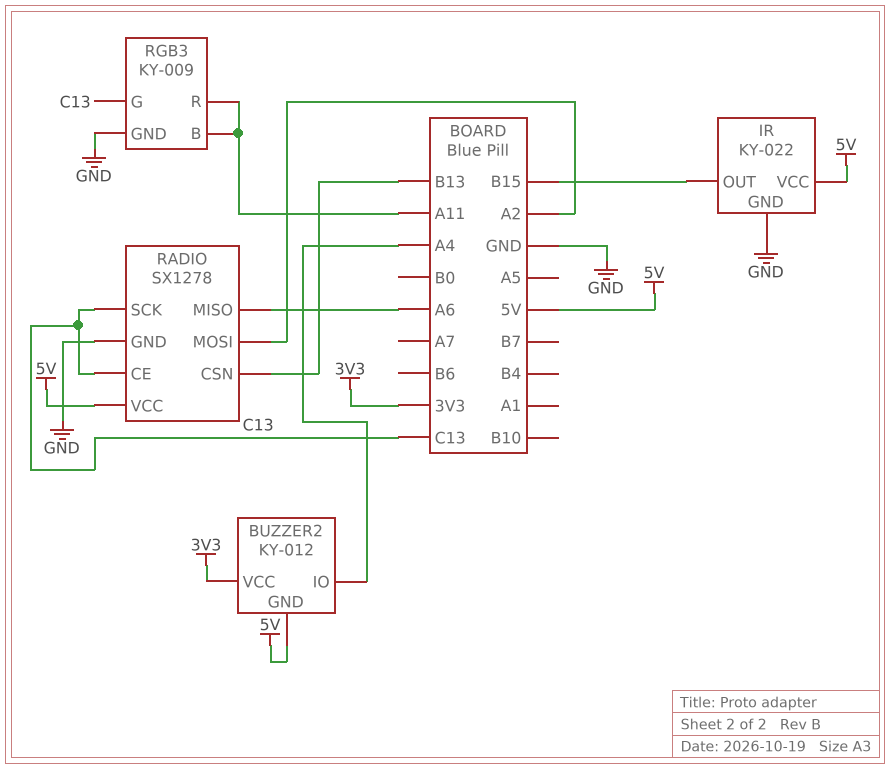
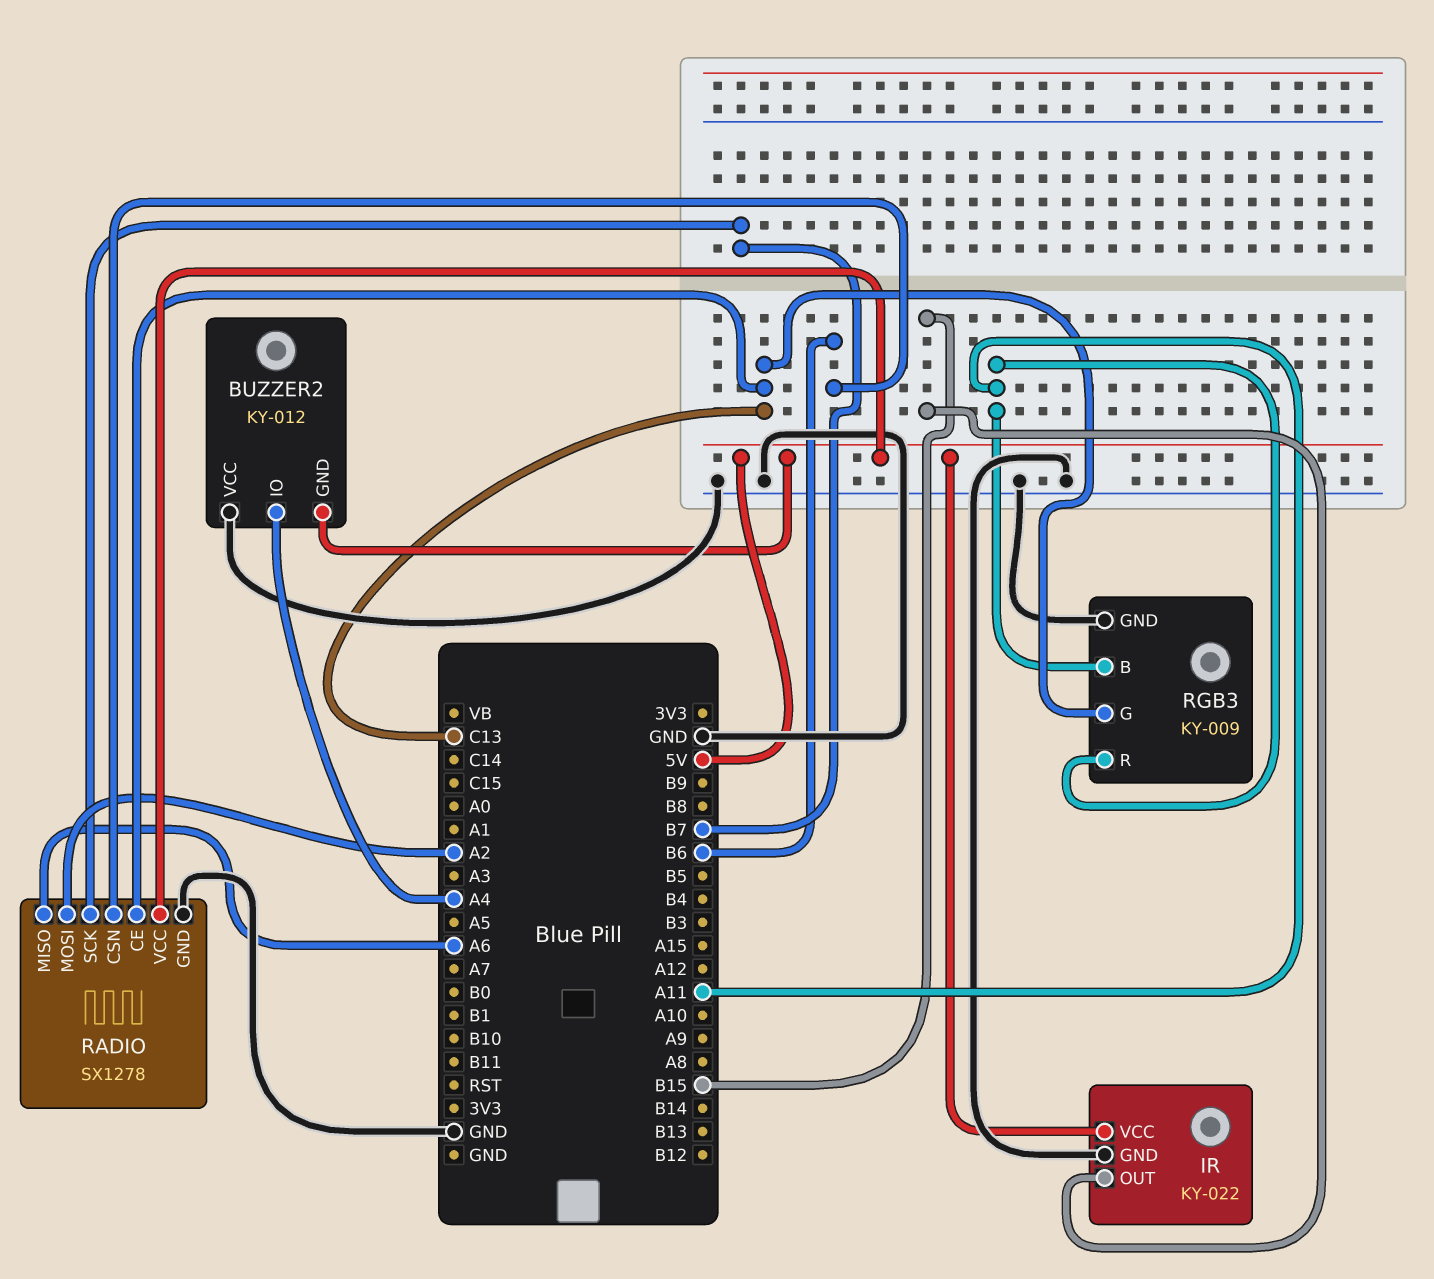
BUZZER2 pin VCC: 3V3 -> GND
RADIO pin CSN: B13 -> B6
RADIO pin SCK: C13 -> B7

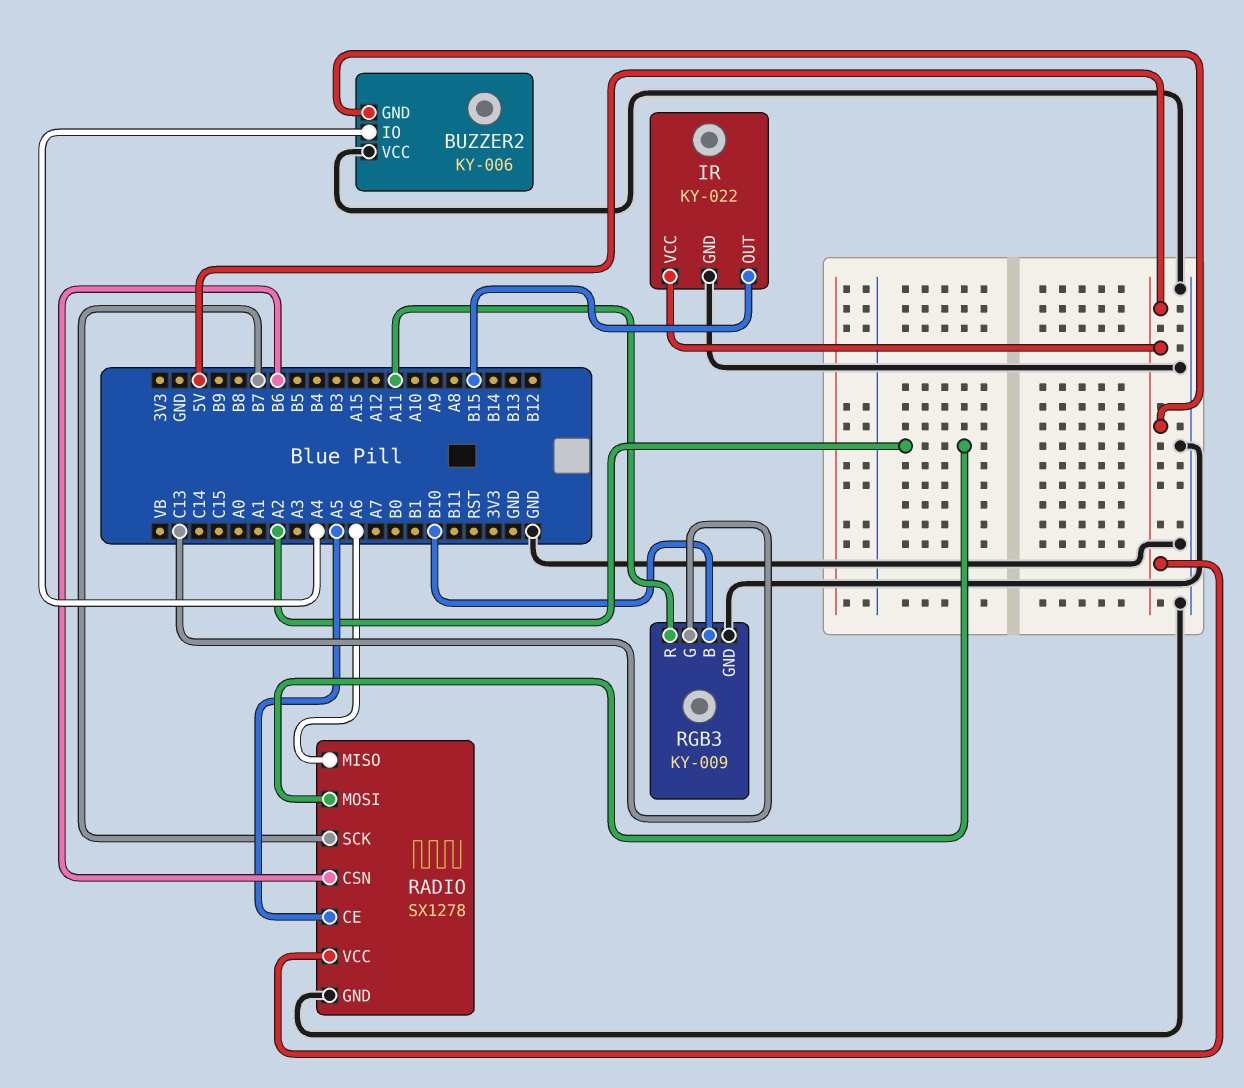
BUZZER2: KY-012 -> KY-006
RADIO pin CE: C13 -> A5
RGB3 pin B: A11 -> B10

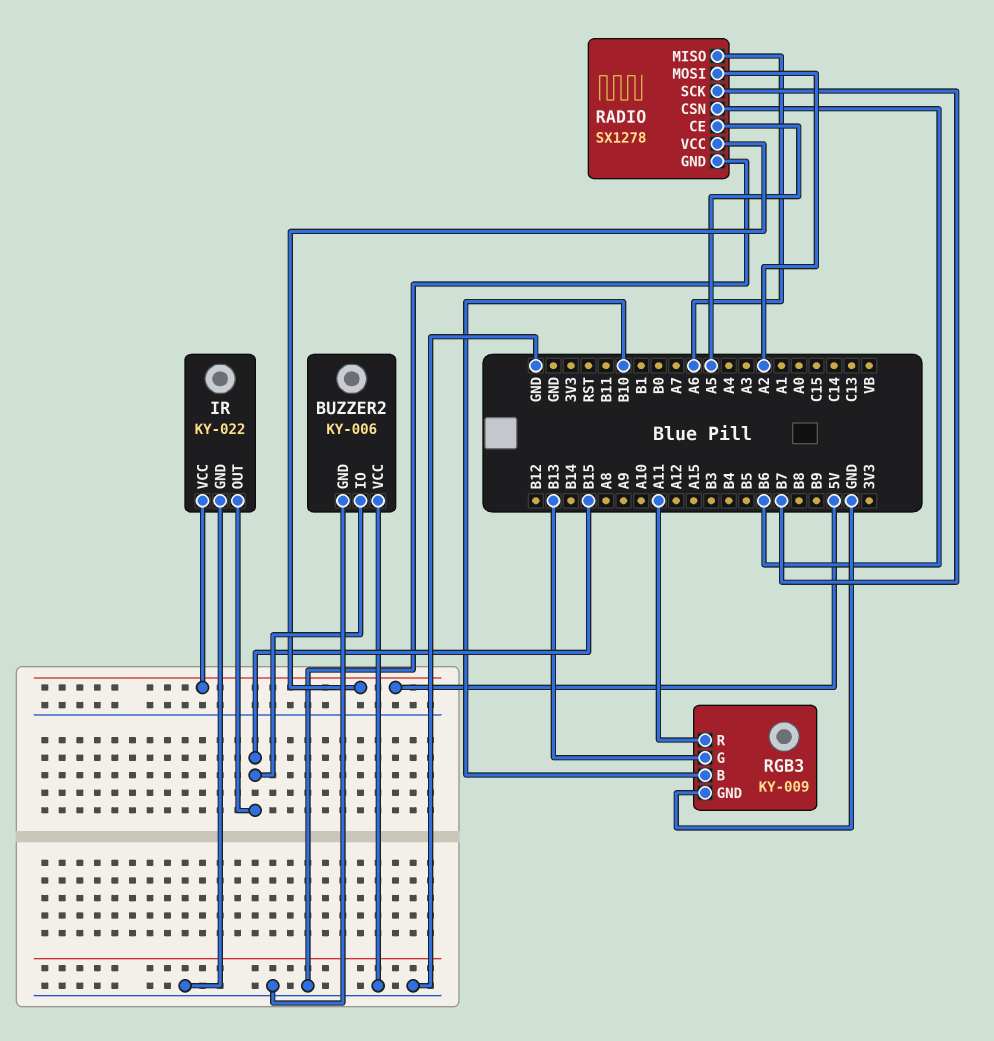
BUZZER2 pin GND: 5V -> GND
BUZZER2 pin IO: A4 -> B15
RGB3 pin G: C13 -> B13

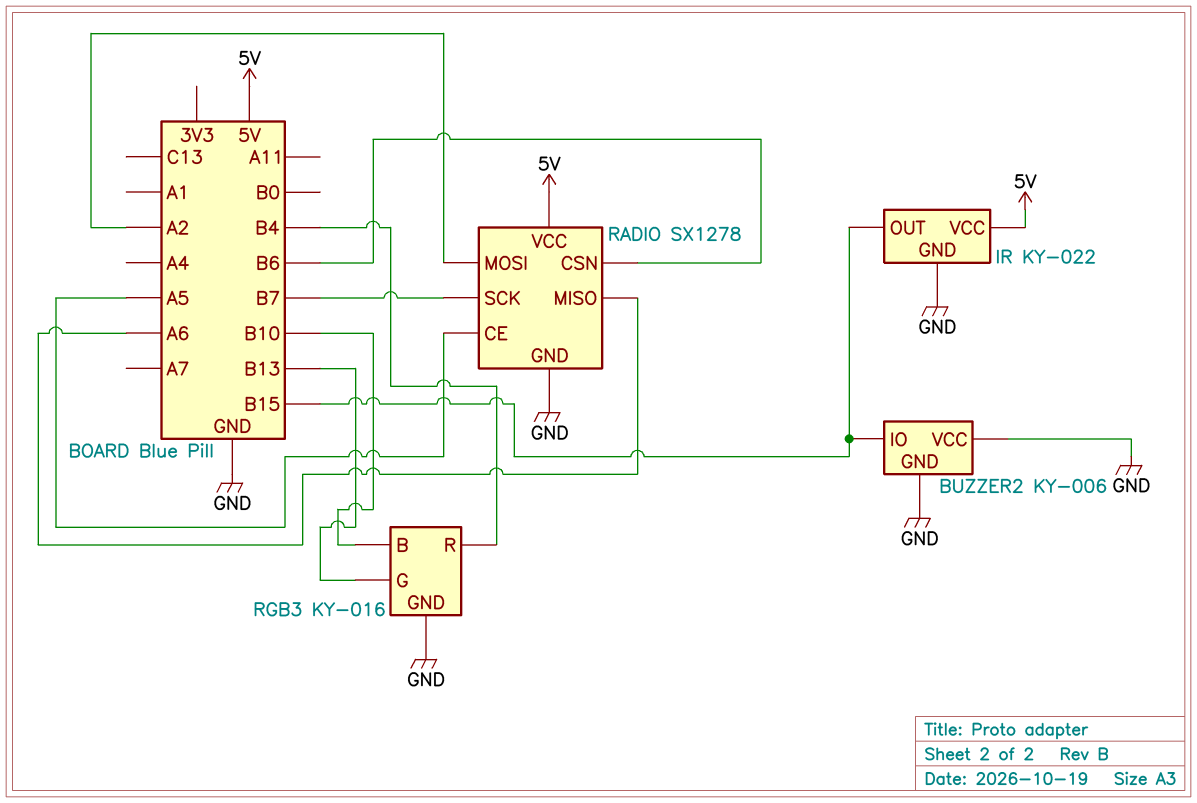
RGB3: KY-009 -> KY-016
RGB3 pin R: A11 -> B4

